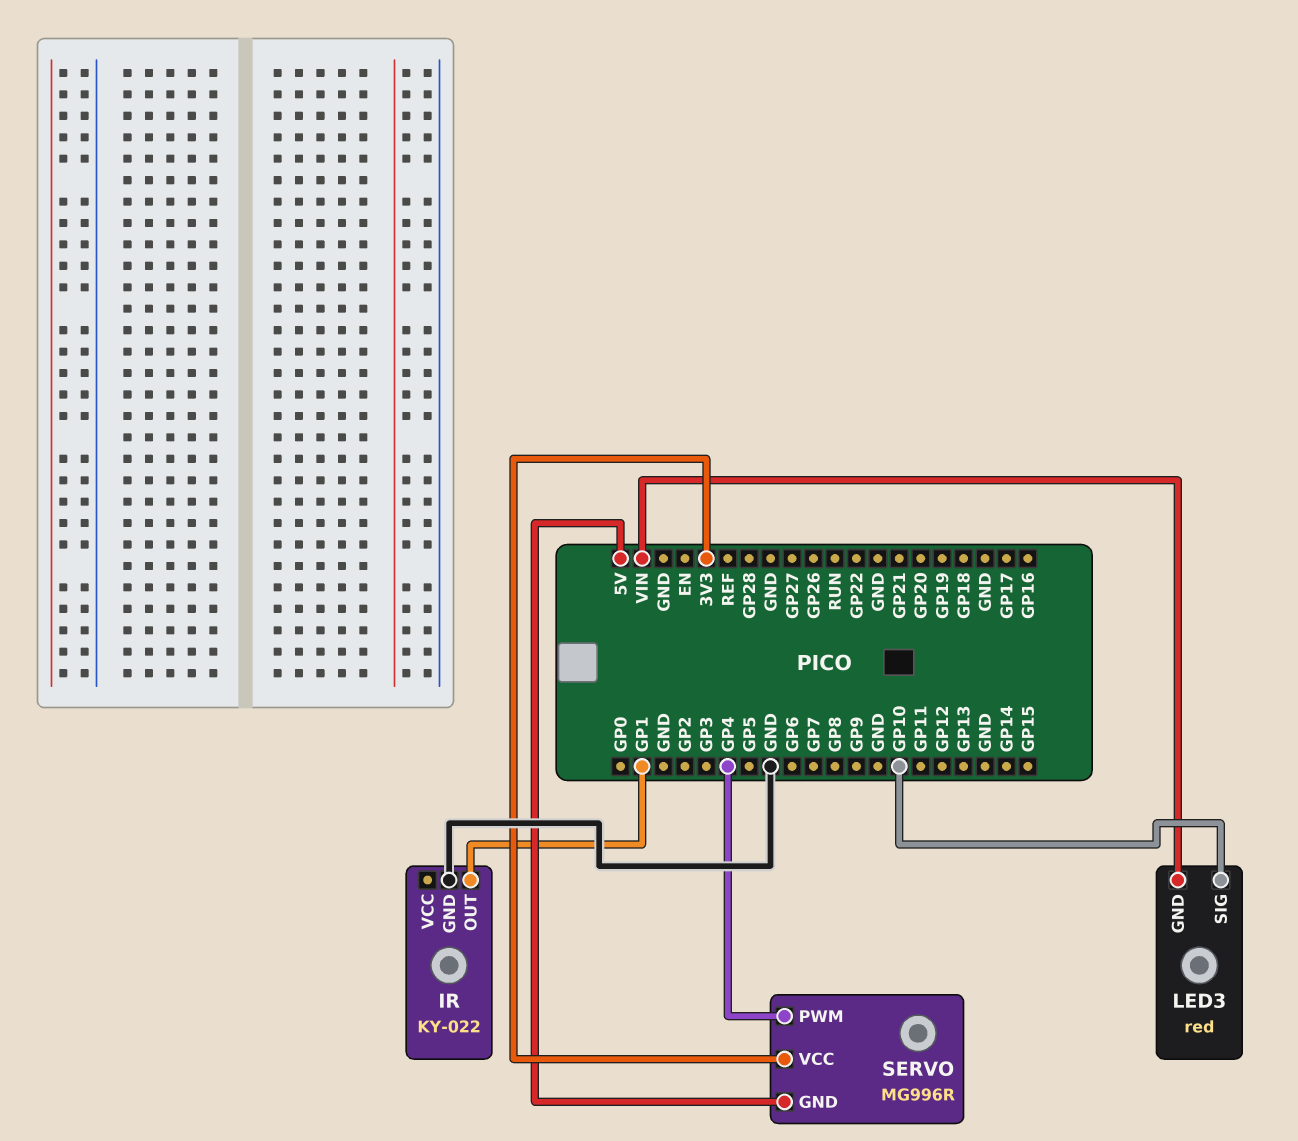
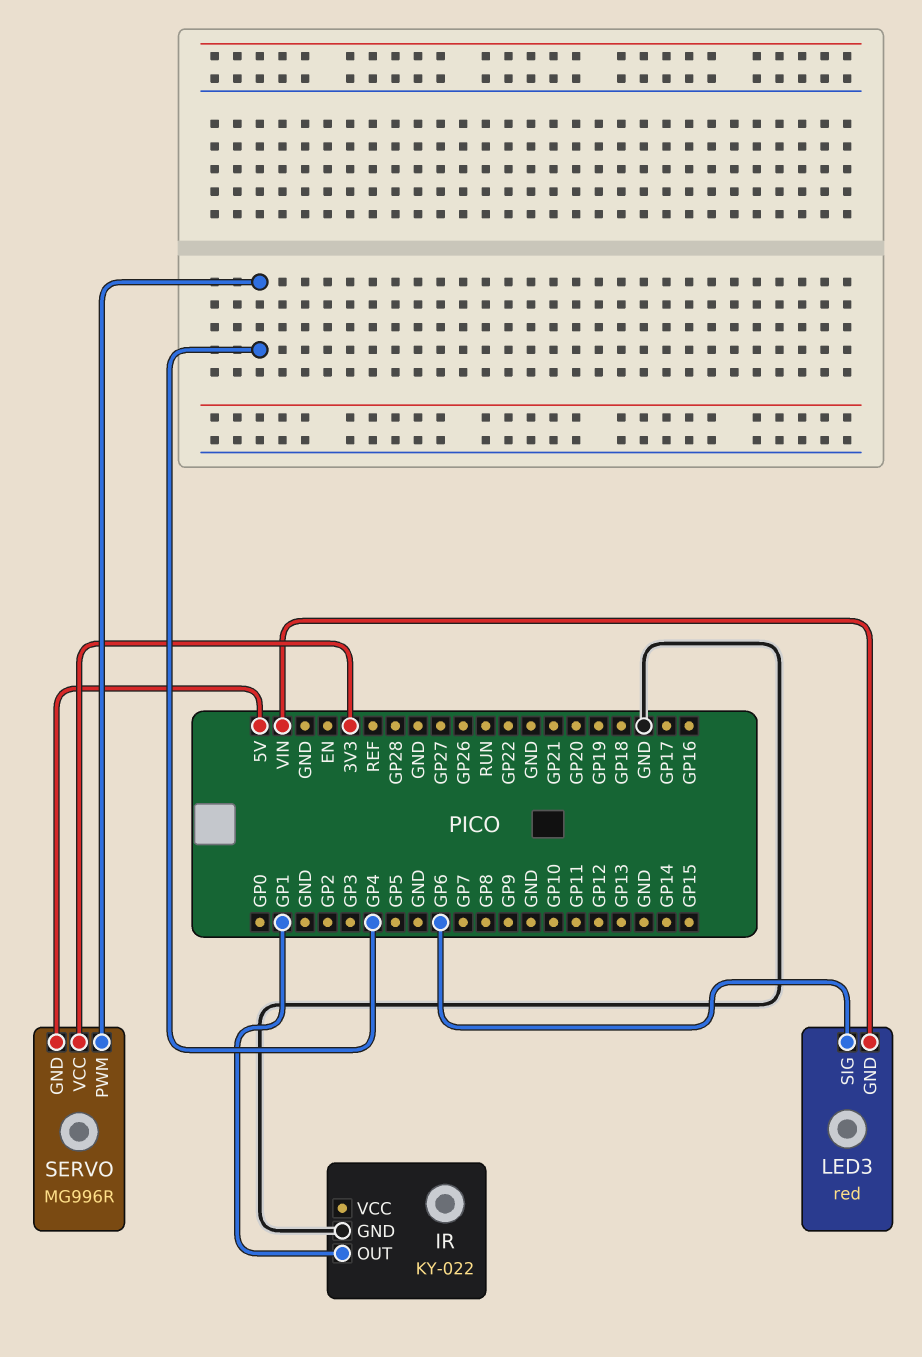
LED3 pin SIG: GP10 -> GP6

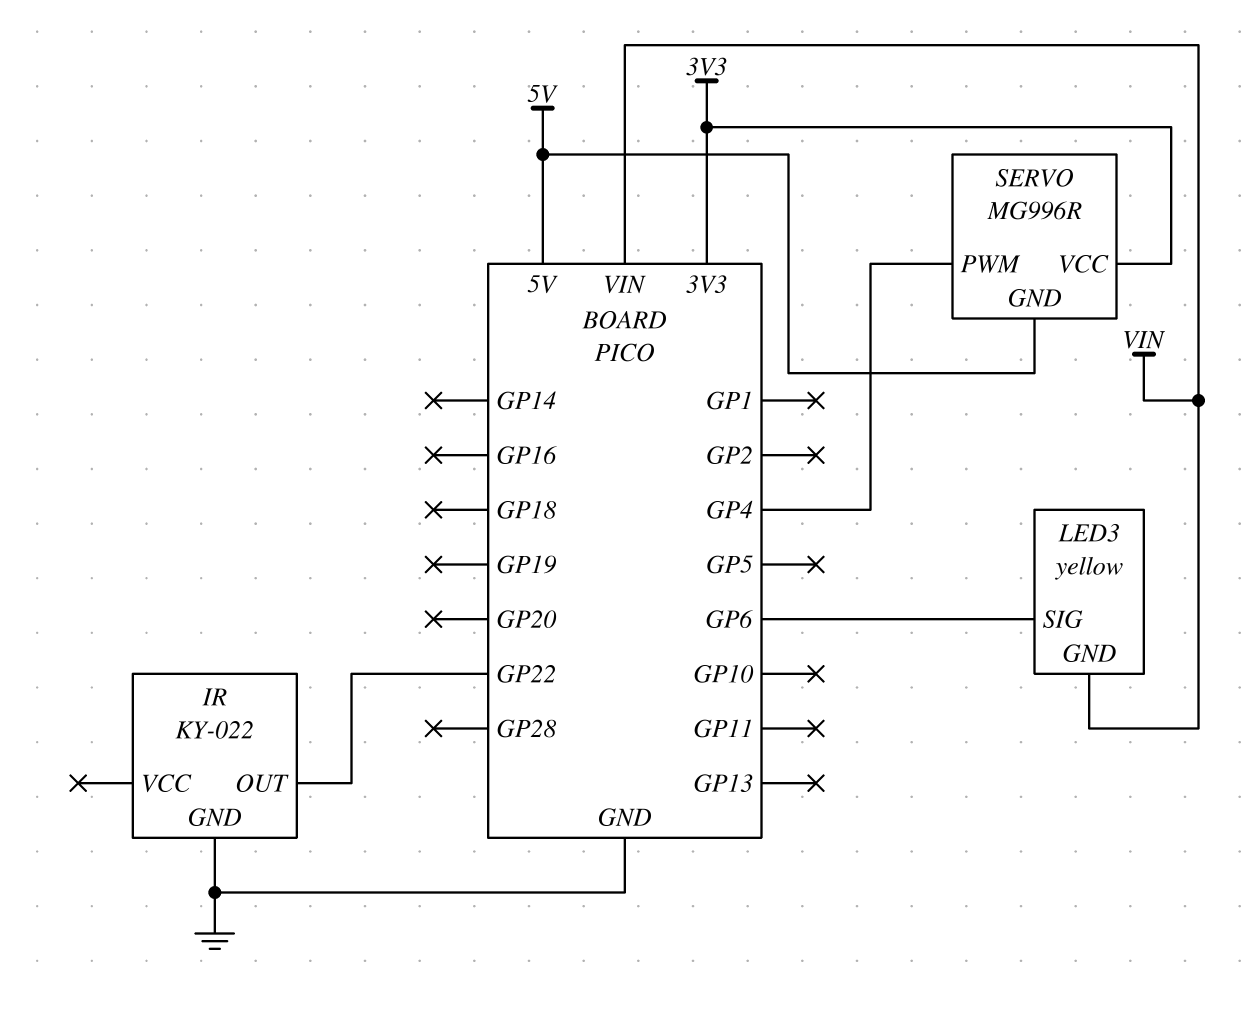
IR pin OUT: GP1 -> GP22
LED3: red -> yellow

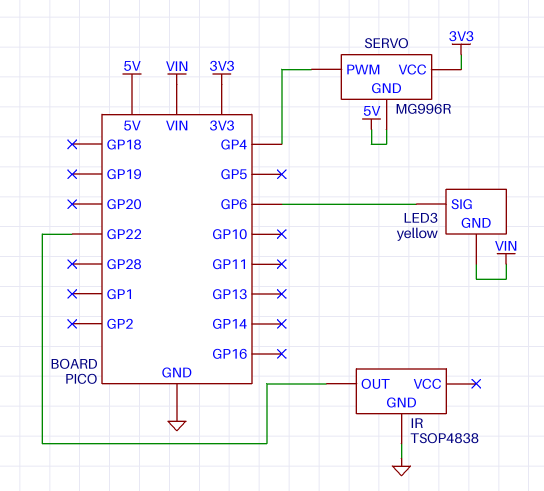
IR: KY-022 -> TSOP4838

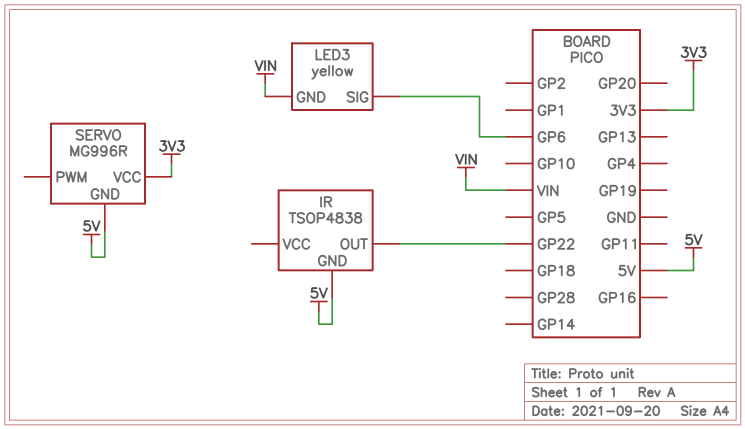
IR pin GND: GND -> 5V
SERVO pin PWM: GP4 -> none

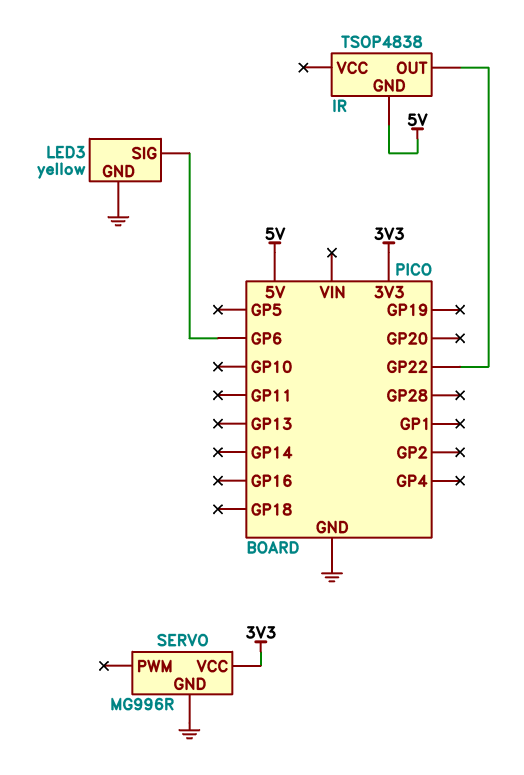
LED3 pin GND: VIN -> GND
SERVO pin GND: 5V -> GND

